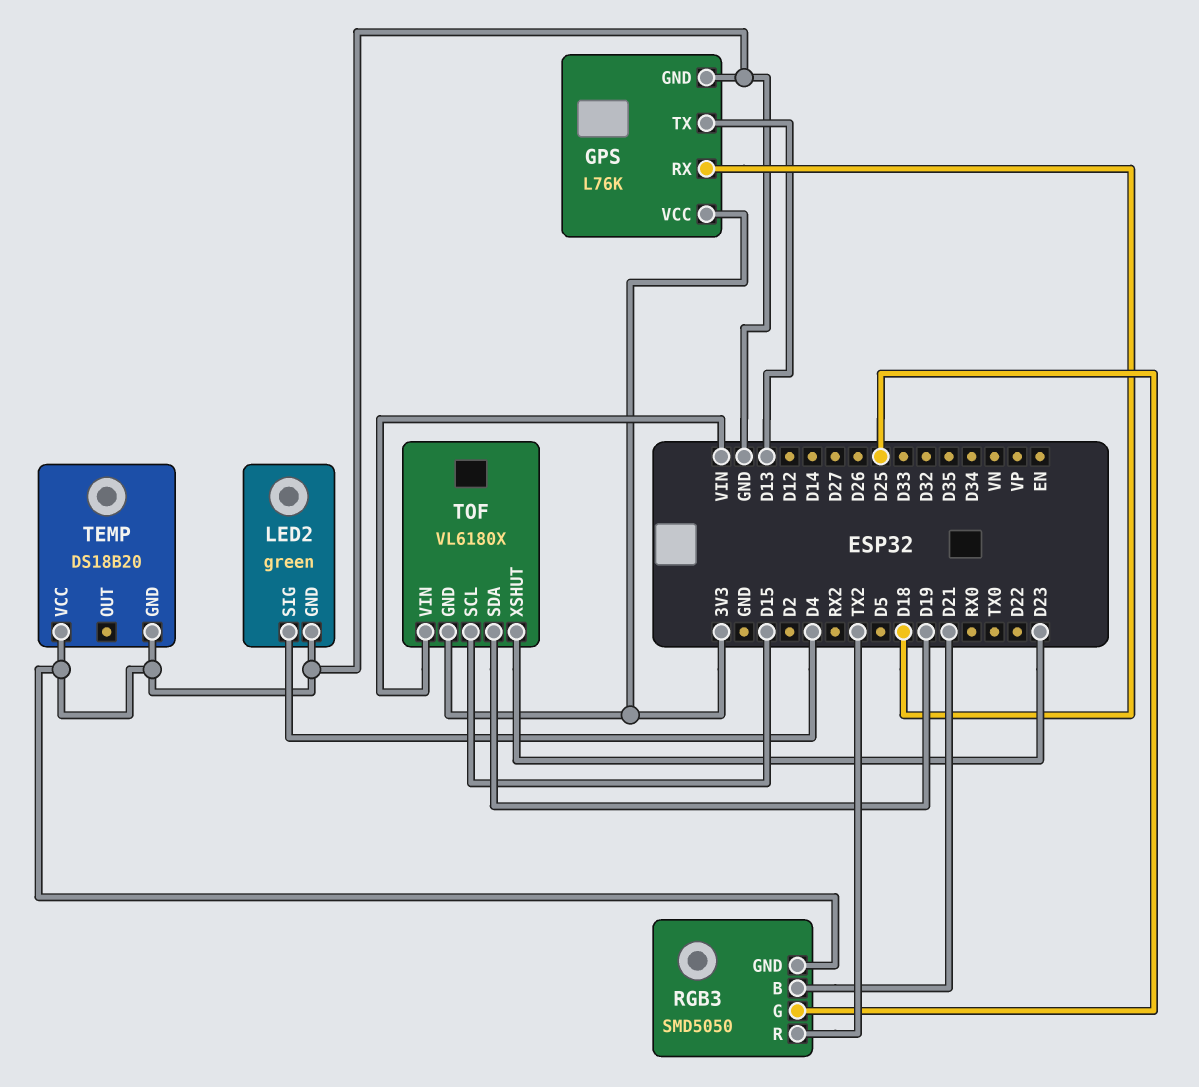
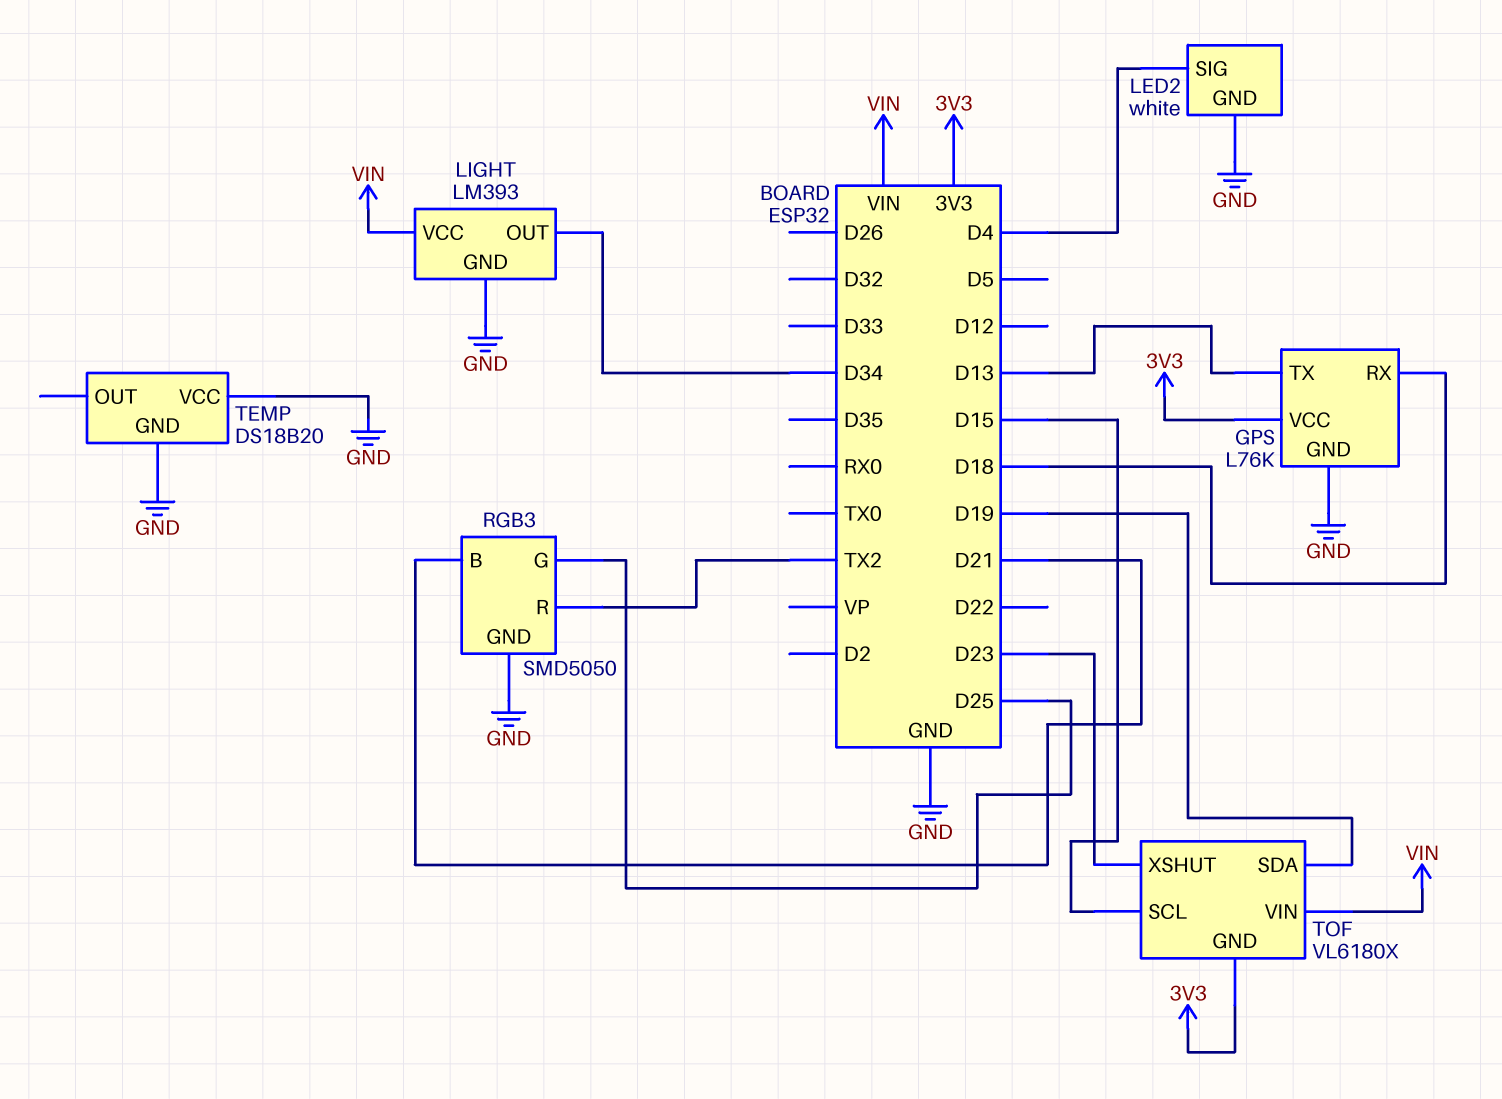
LED2: green -> white
LIGHT: none -> LM393
LIGHT pin GND: none -> GND
LIGHT pin OUT: none -> D34
LIGHT pin VCC: none -> VIN

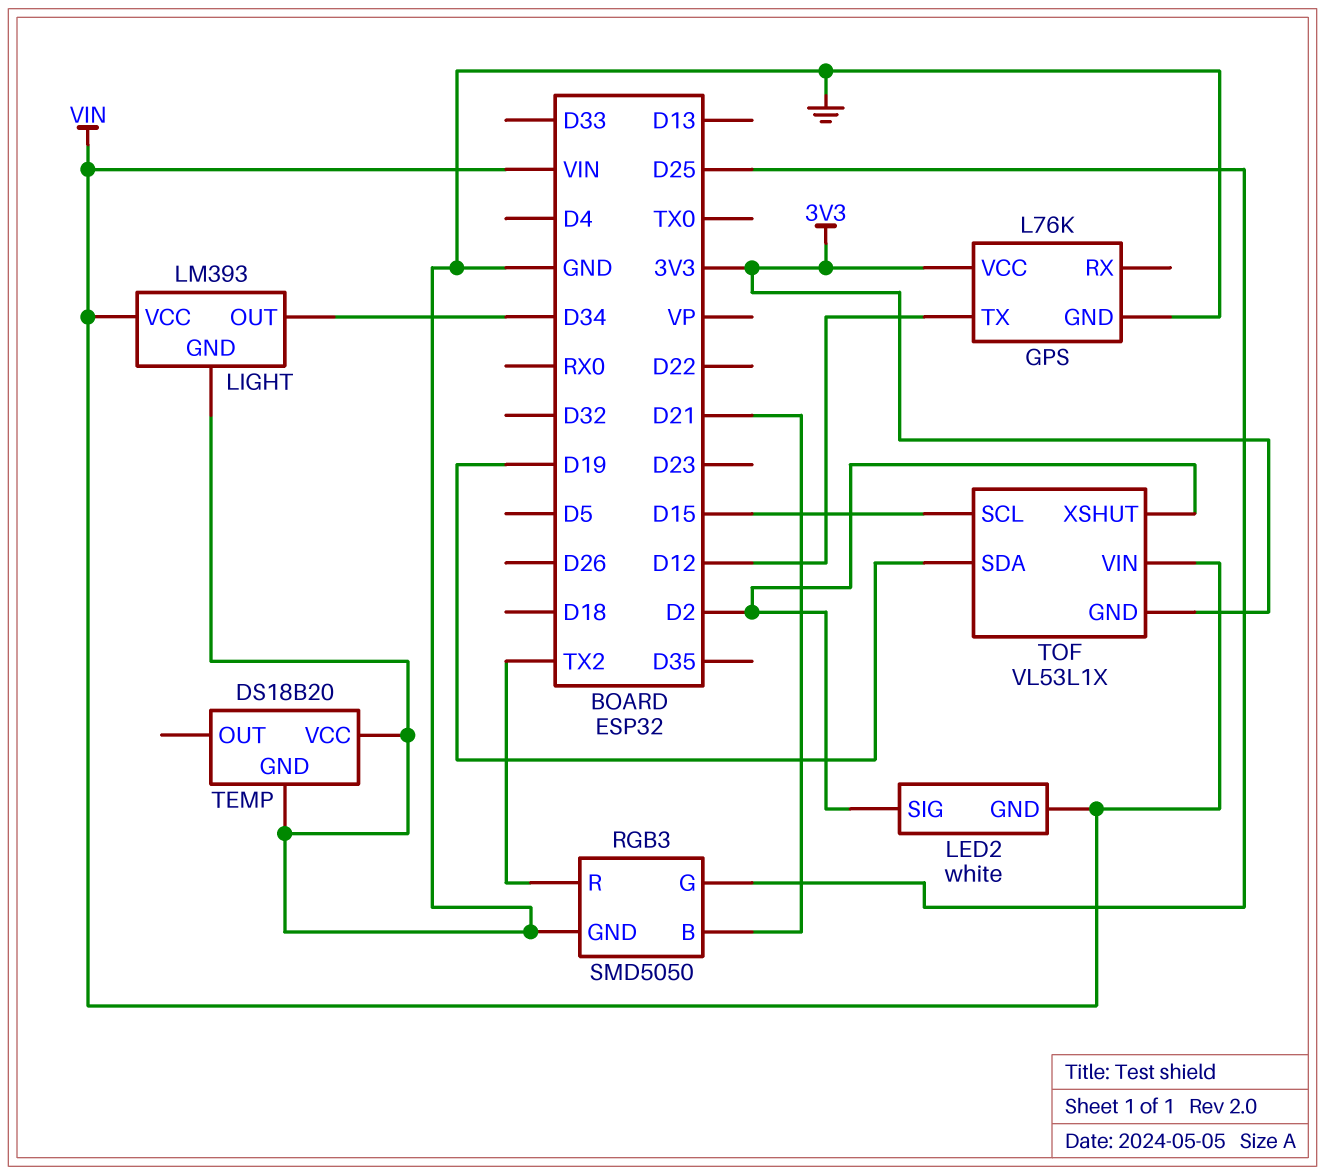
GPS pin RX: D18 -> none
GPS pin TX: D13 -> D12
LED2 pin GND: GND -> VIN
LED2 pin SIG: D4 -> D2
TOF: VL6180X -> VL53L1X
TOF pin XSHUT: D23 -> D2

